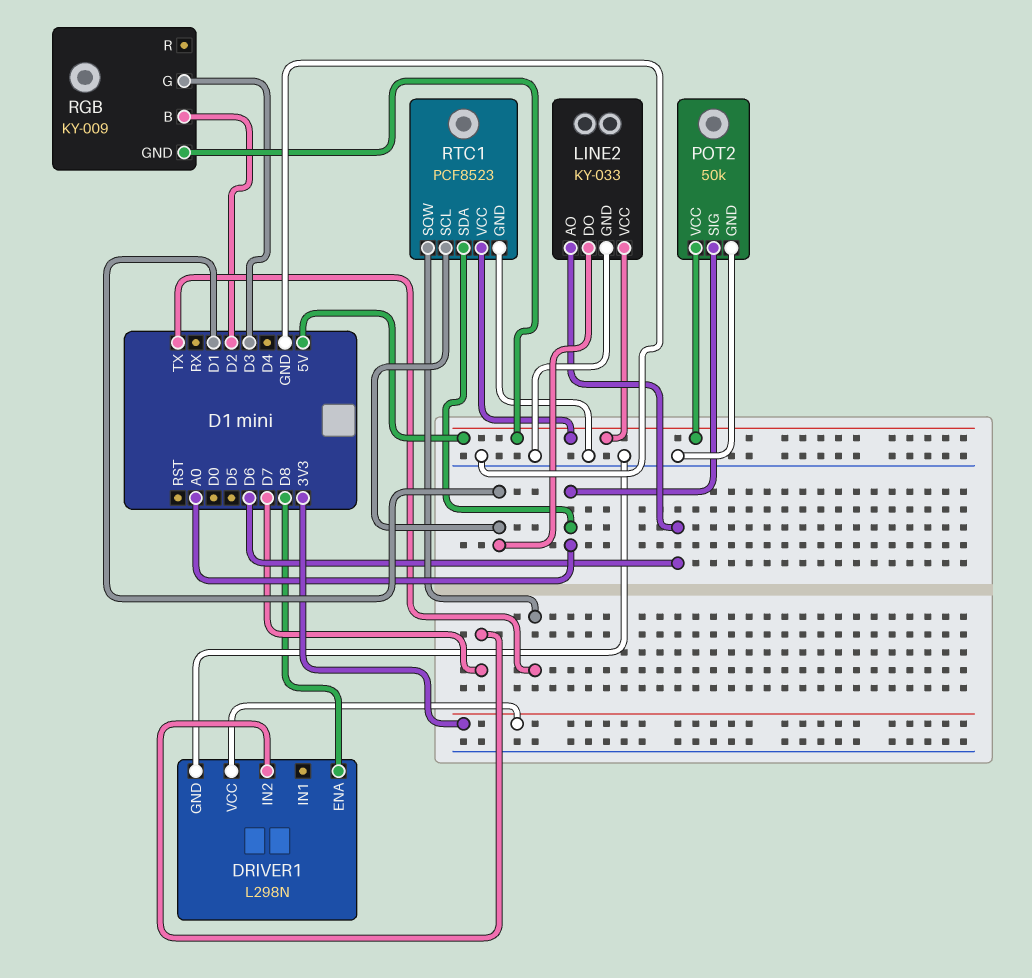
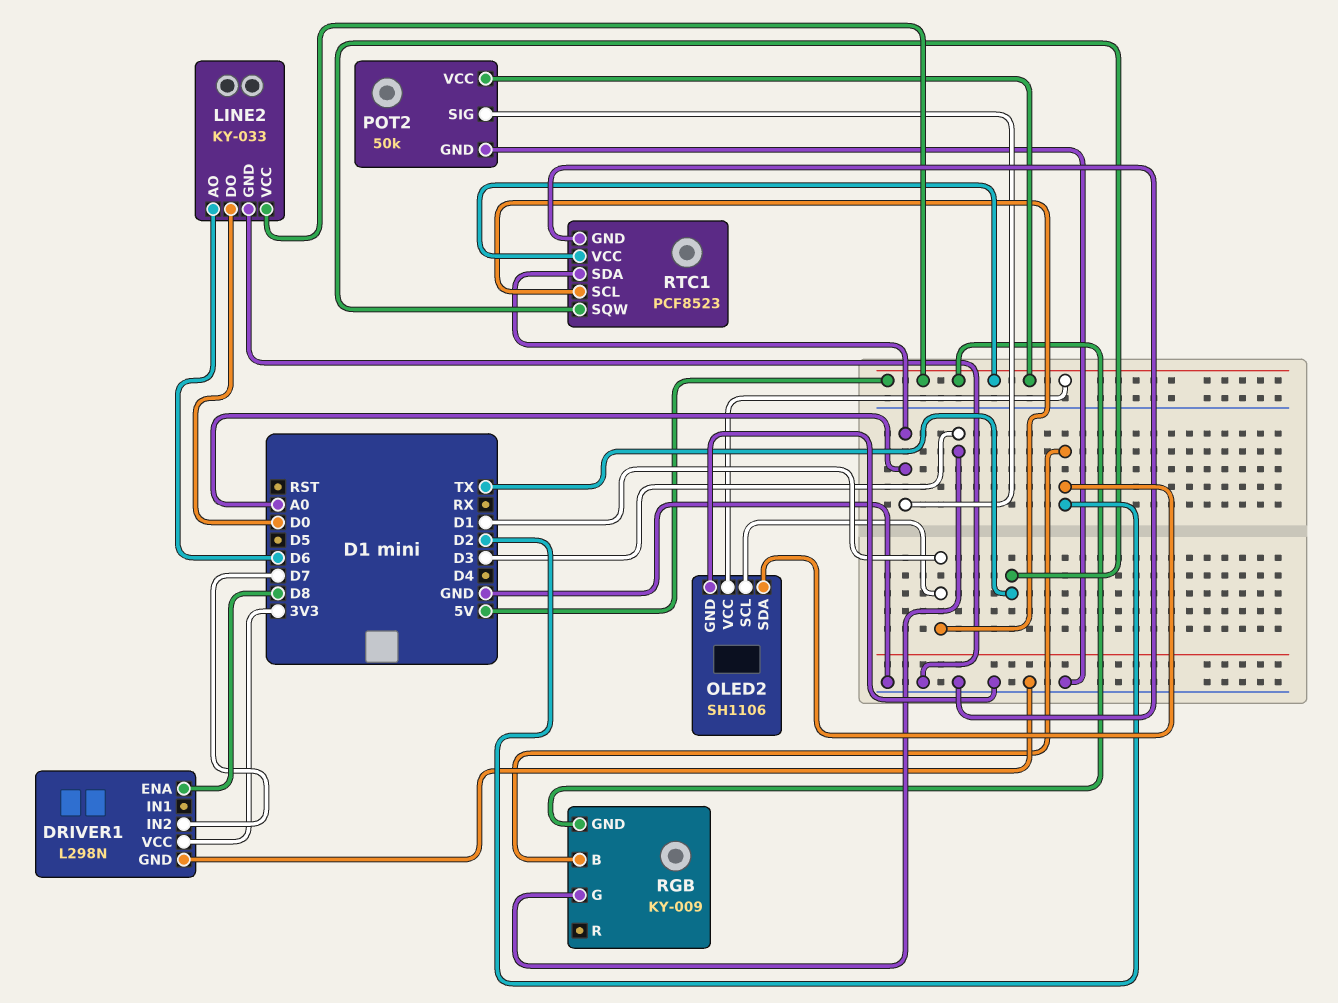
LINE2 pin DO: D1 -> D0
OLED2: none -> SH1106
OLED2 pin GND: none -> GND
OLED2 pin SCL: none -> D1
OLED2 pin SDA: none -> D2
OLED2 pin VCC: none -> 5V

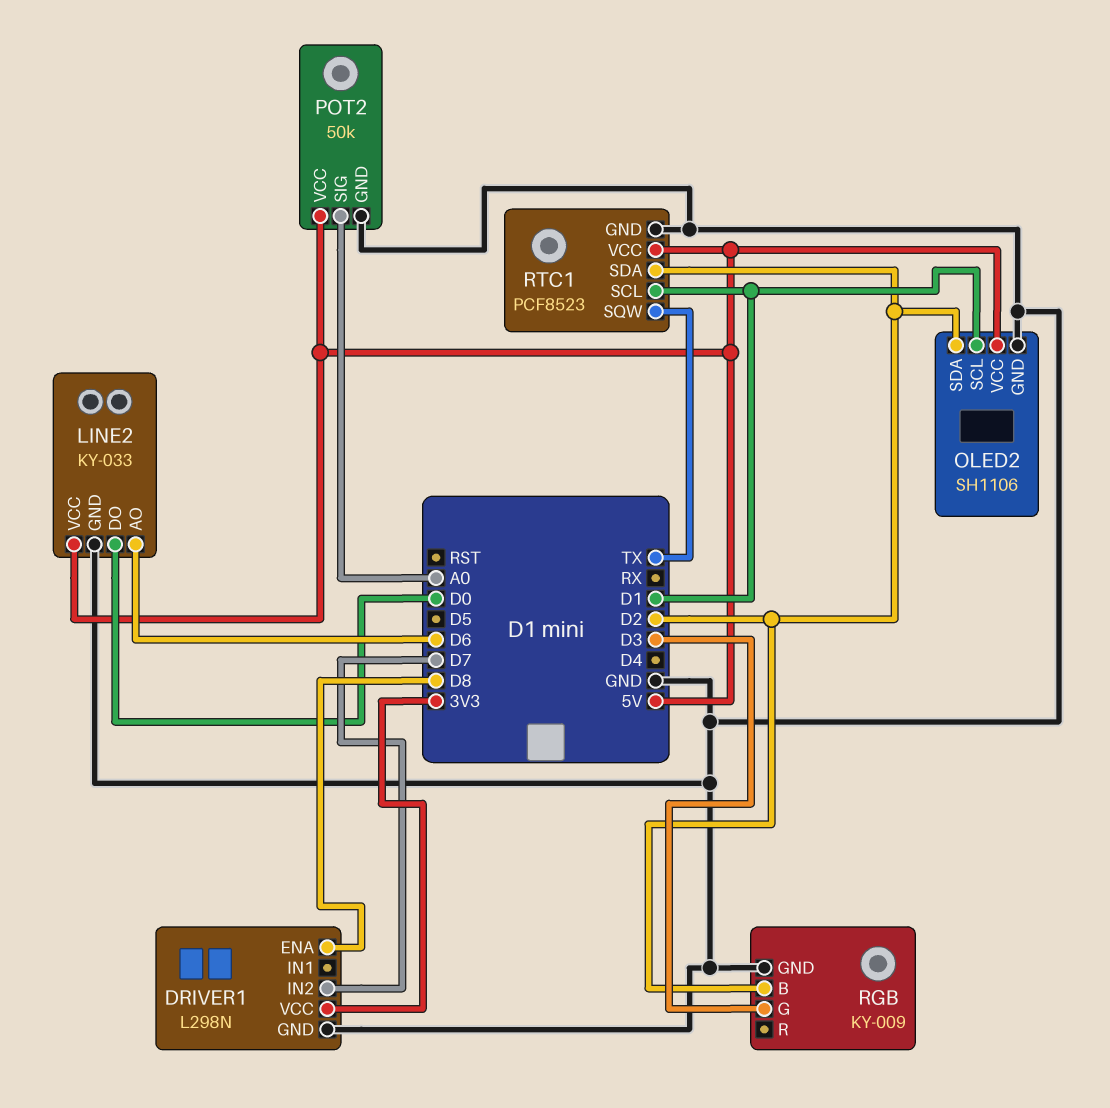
RGB pin GND: 5V -> GND
RTC1 pin SDA: A0 -> D2

